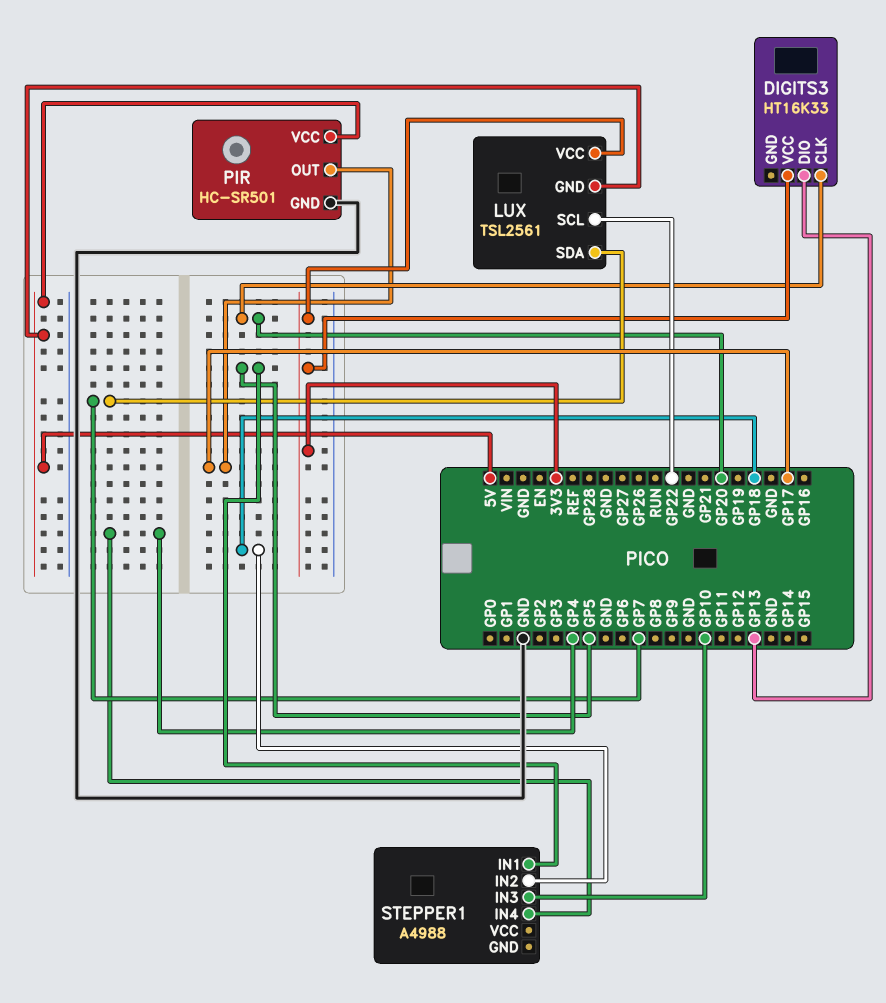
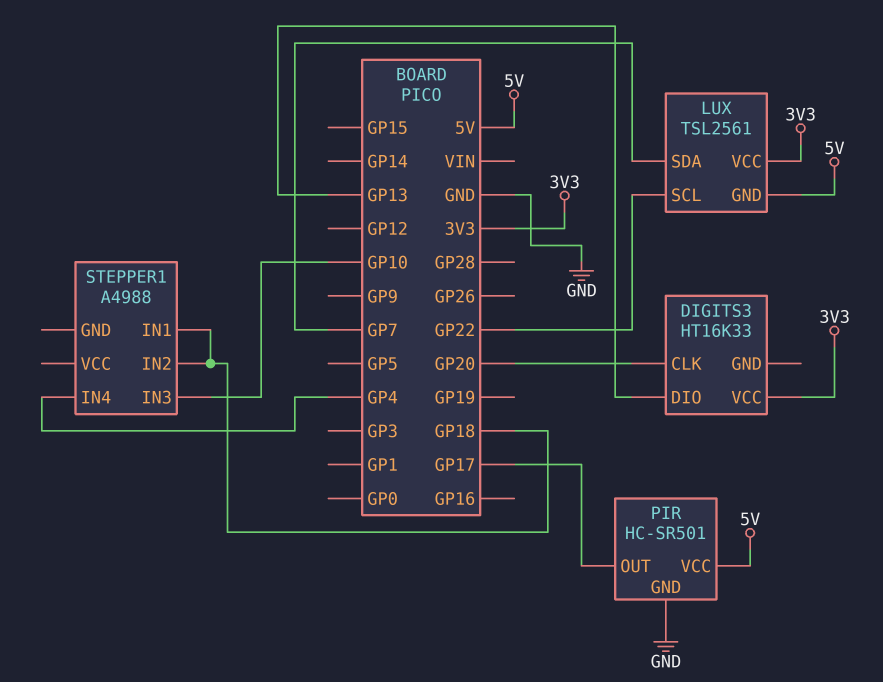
STEPPER1 pin IN1: GP5 -> GP18

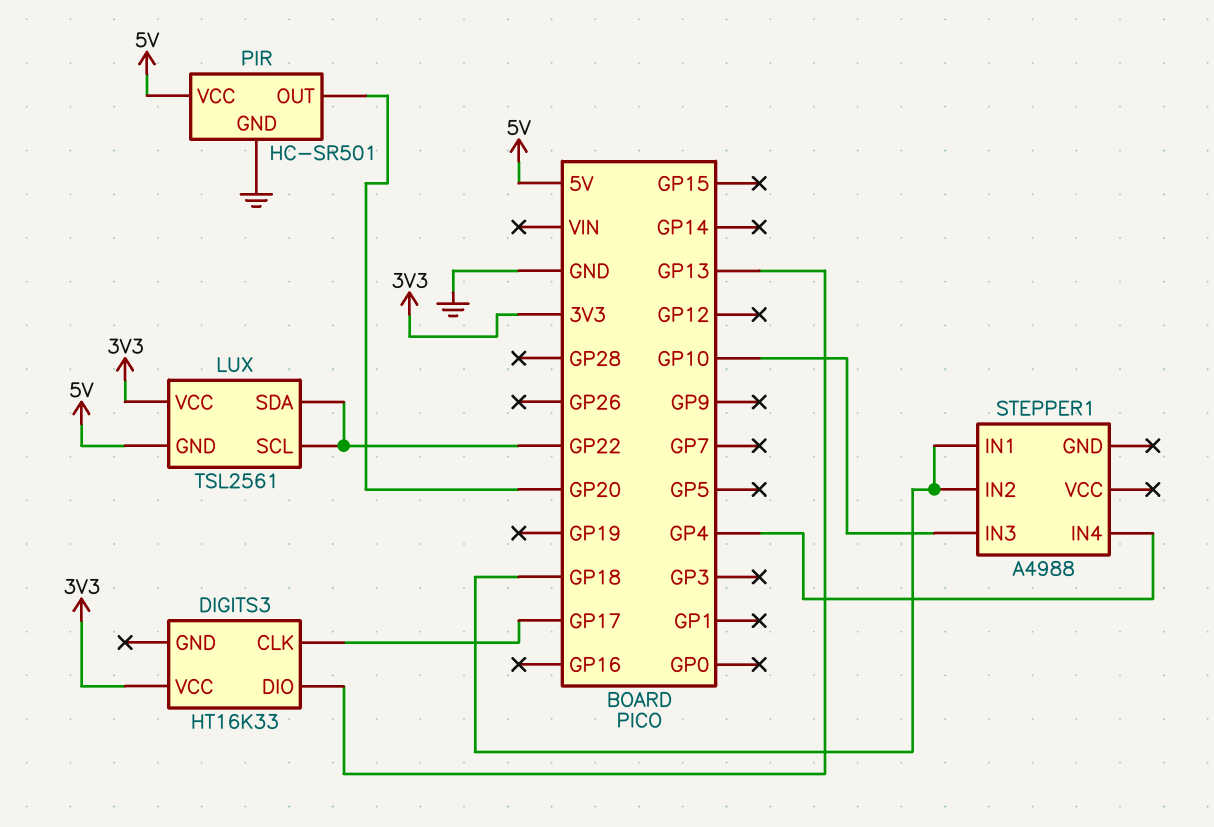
DIGITS3 pin CLK: GP20 -> GP17
LUX pin SDA: GP7 -> GP22
PIR pin OUT: GP17 -> GP20

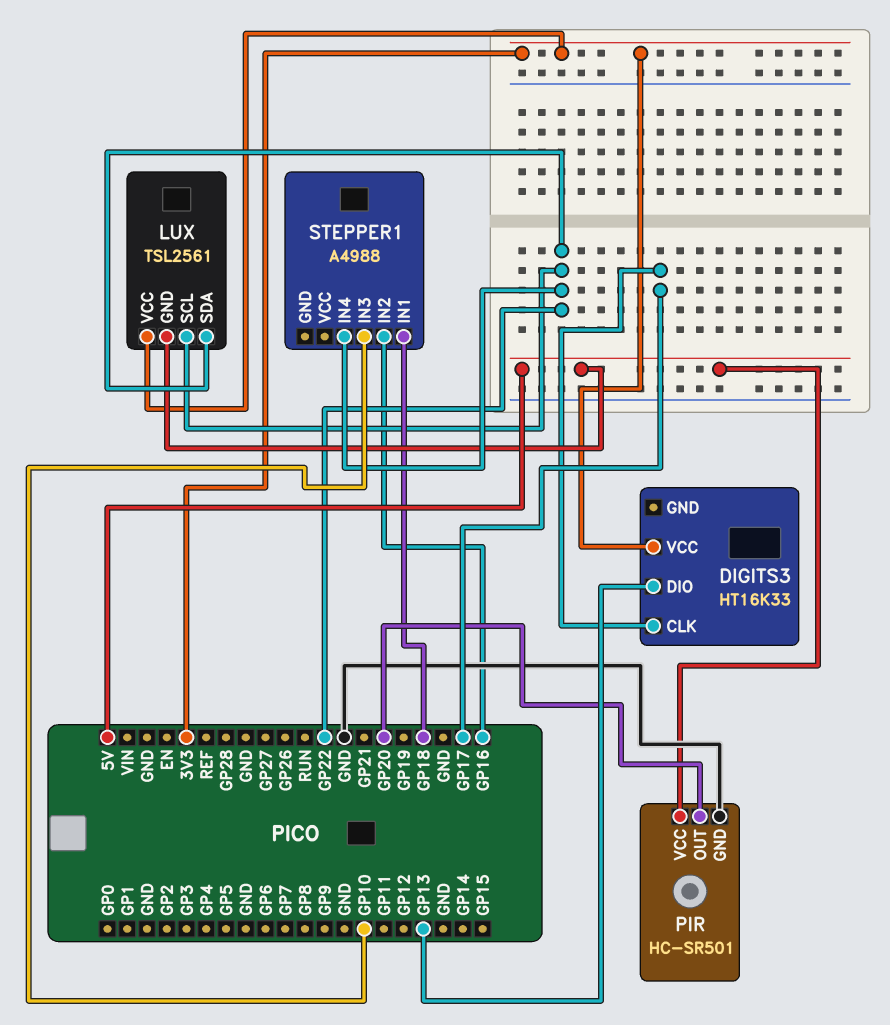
STEPPER1 pin IN2: GP18 -> GP16
STEPPER1 pin IN4: GP4 -> GP22

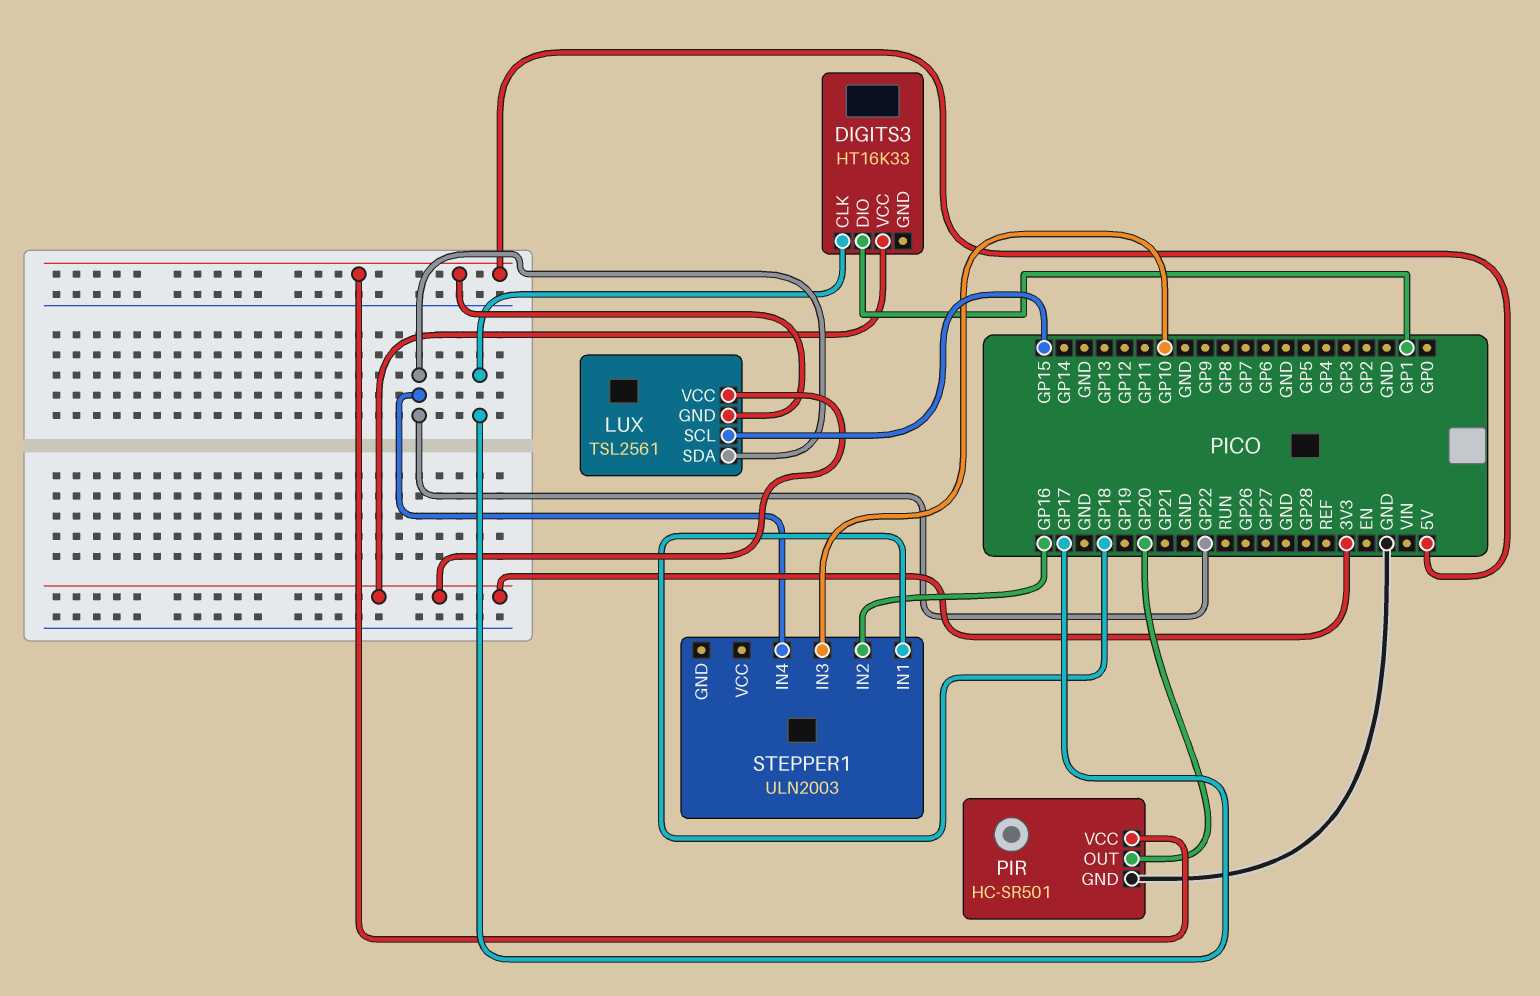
DIGITS3 pin DIO: GP13 -> GP1
LUX pin SCL: GP22 -> GP15
STEPPER1: A4988 -> ULN2003

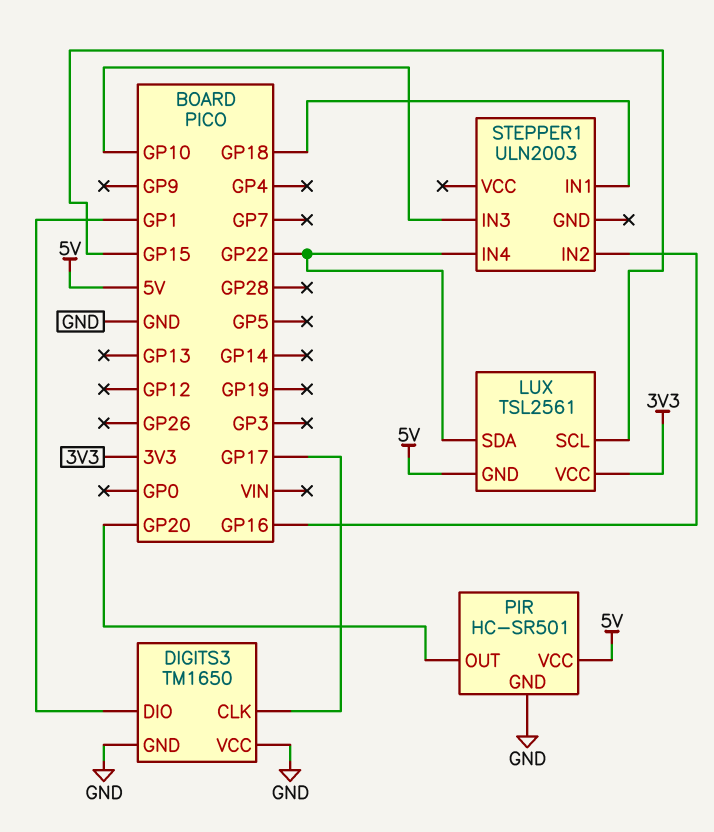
DIGITS3: HT16K33 -> TM1650
DIGITS3 pin GND: none -> GND
DIGITS3 pin VCC: 3V3 -> GND

